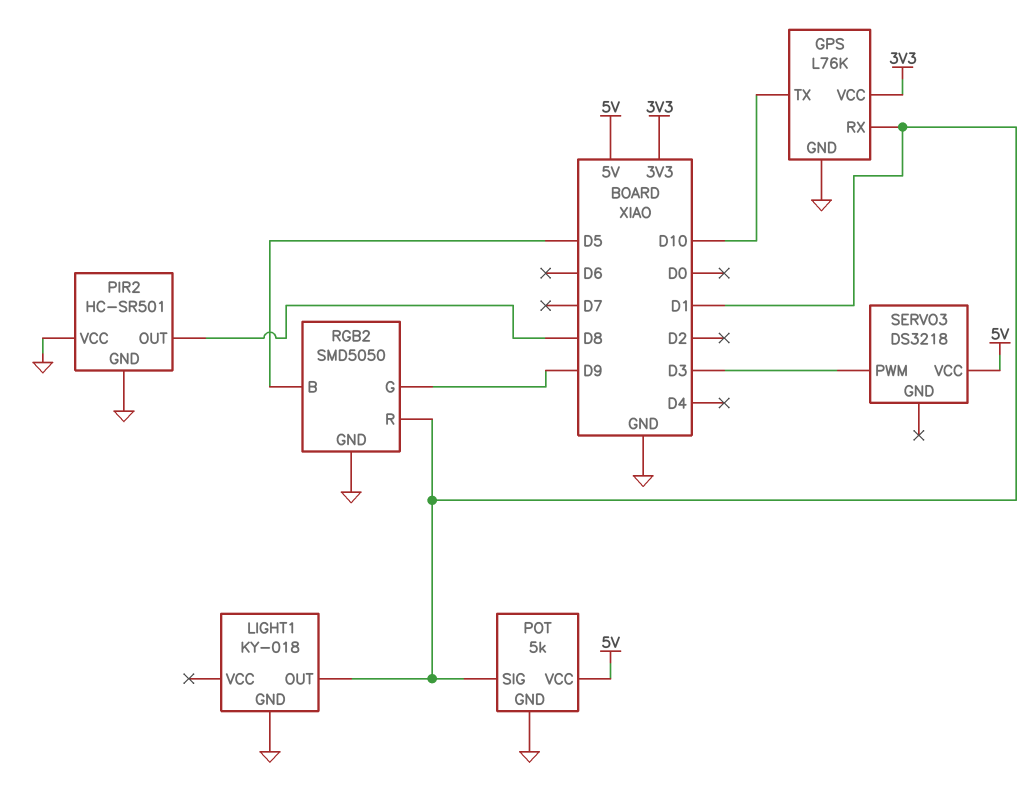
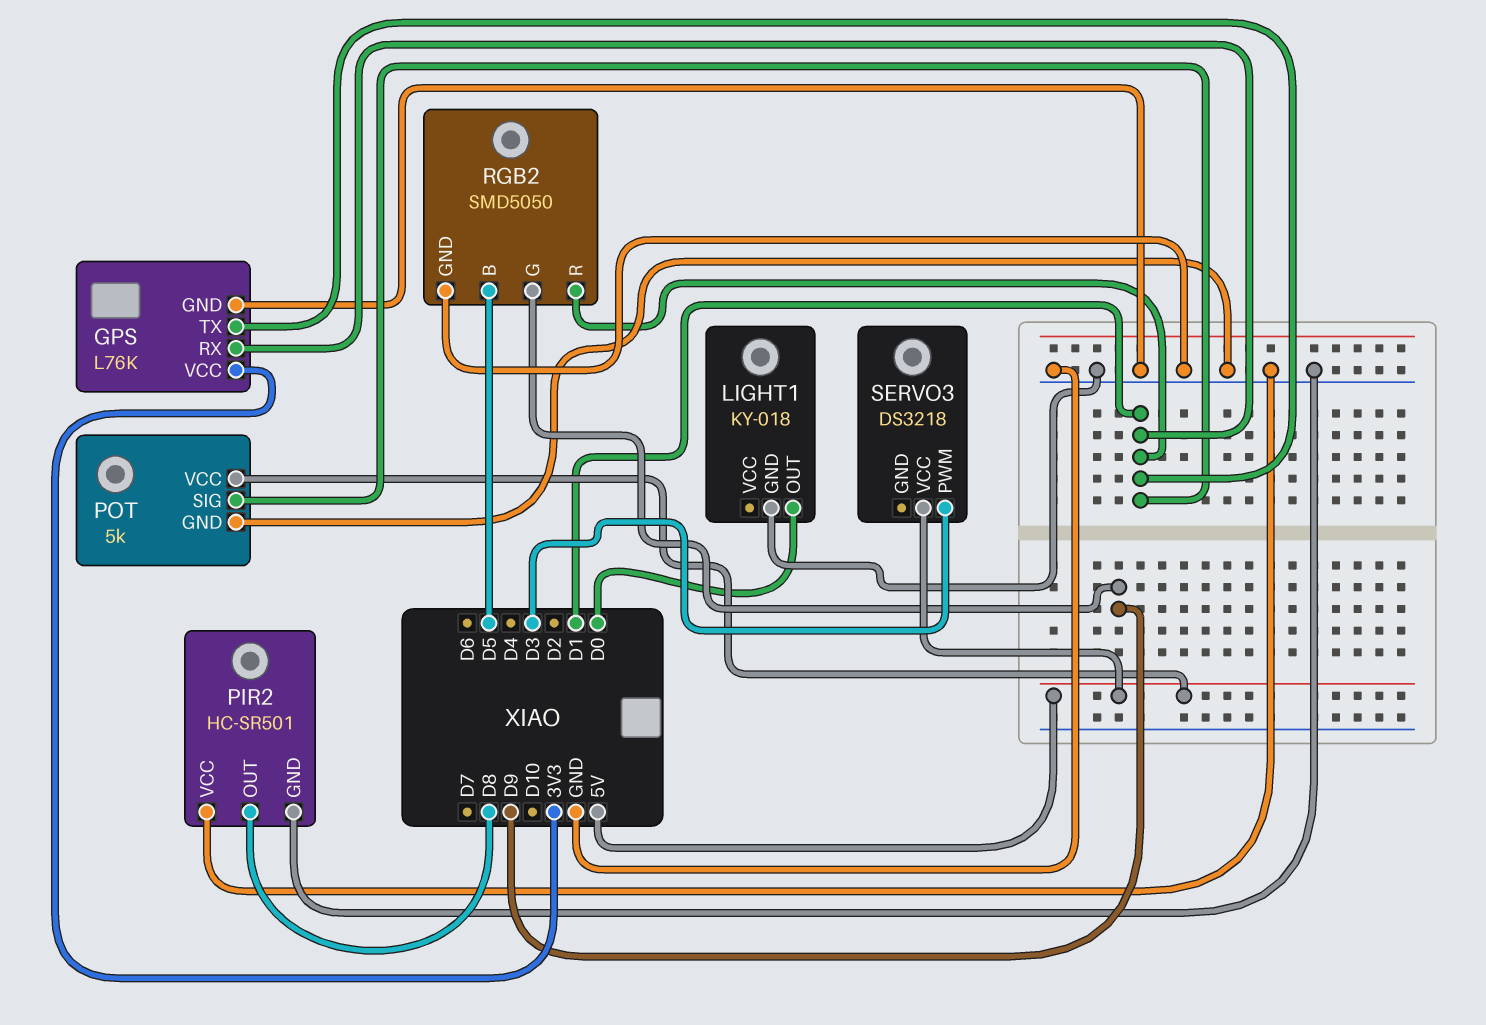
GPS pin TX: D10 -> D1
LIGHT1 pin OUT: D1 -> D0

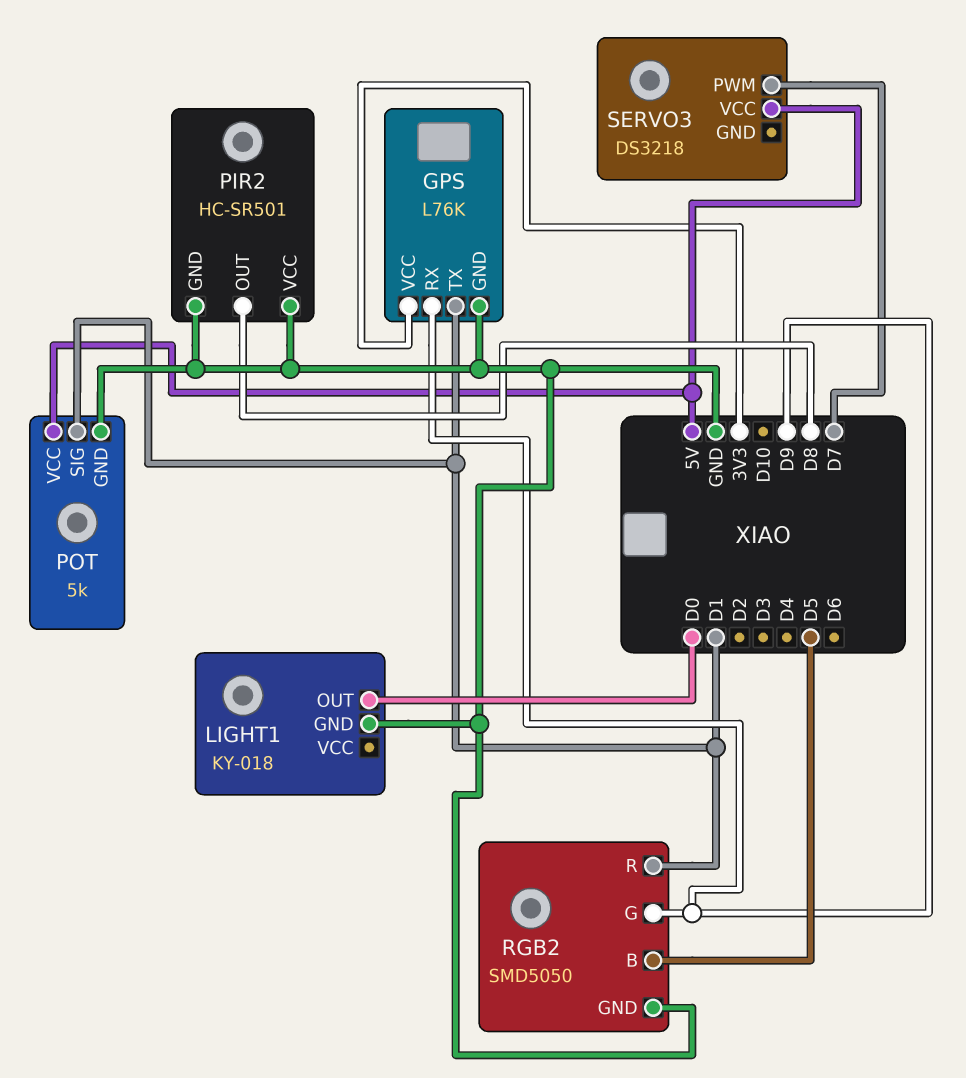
GPS pin RX: D1 -> D9
SERVO3 pin PWM: D3 -> D7

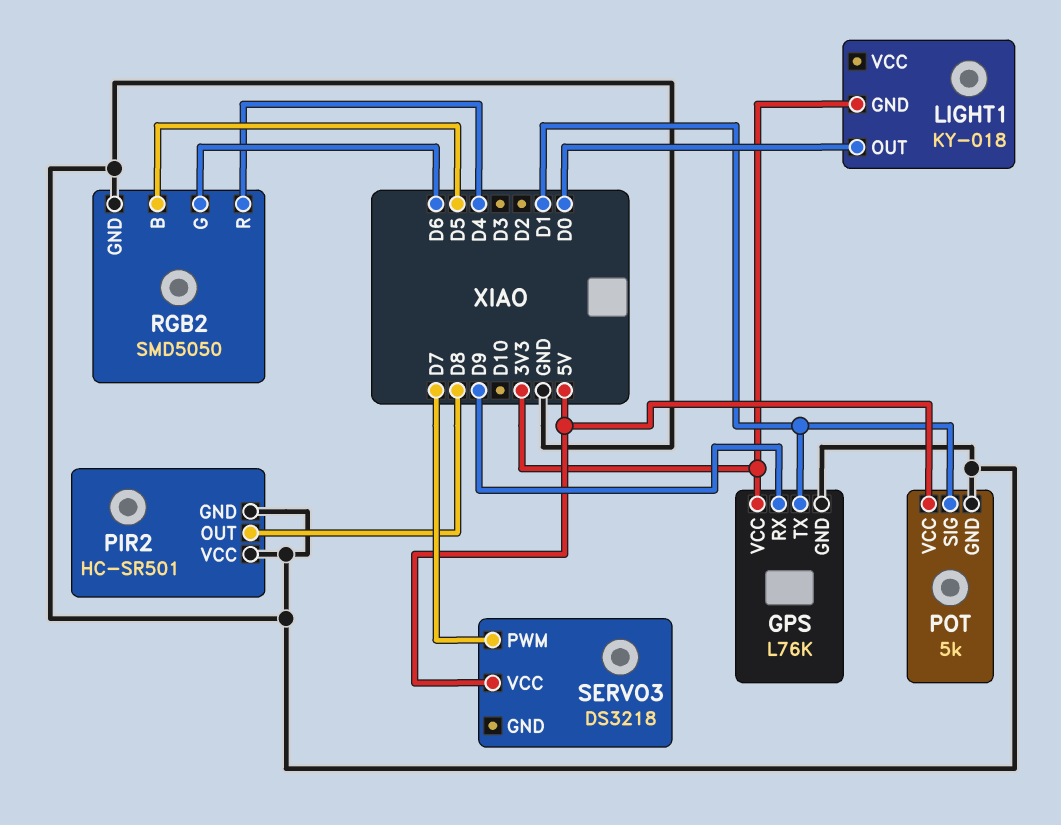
LIGHT1 pin GND: GND -> 3V3
RGB2 pin G: D9 -> D6
RGB2 pin R: D1 -> D4

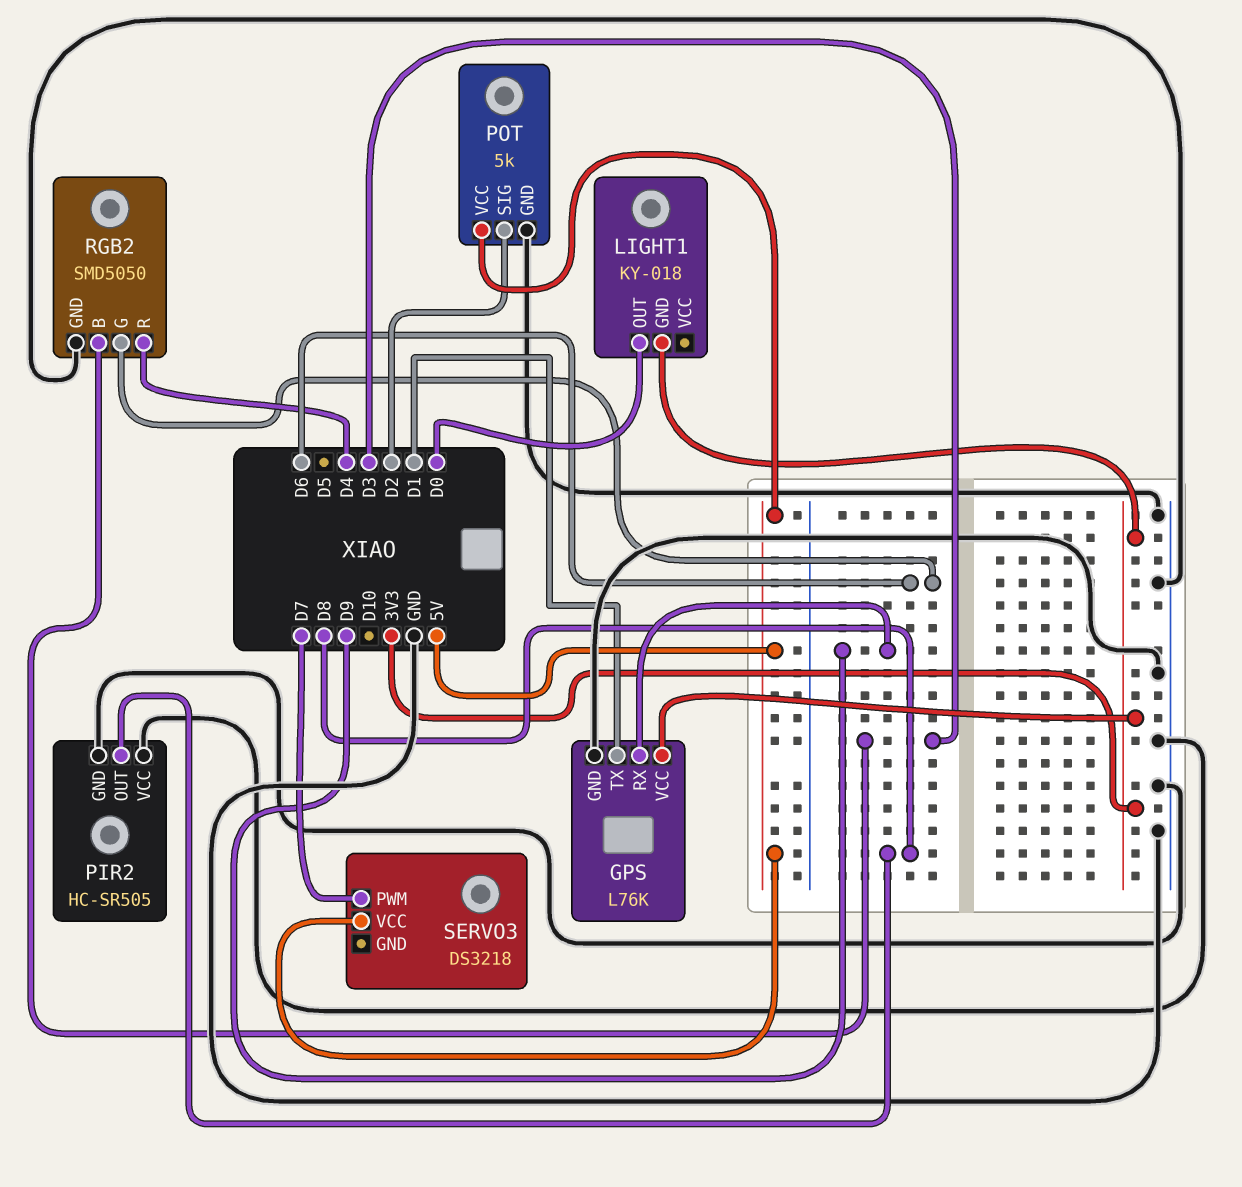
PIR2: HC-SR501 -> HC-SR505
POT pin SIG: D1 -> D2
RGB2 pin B: D5 -> D3

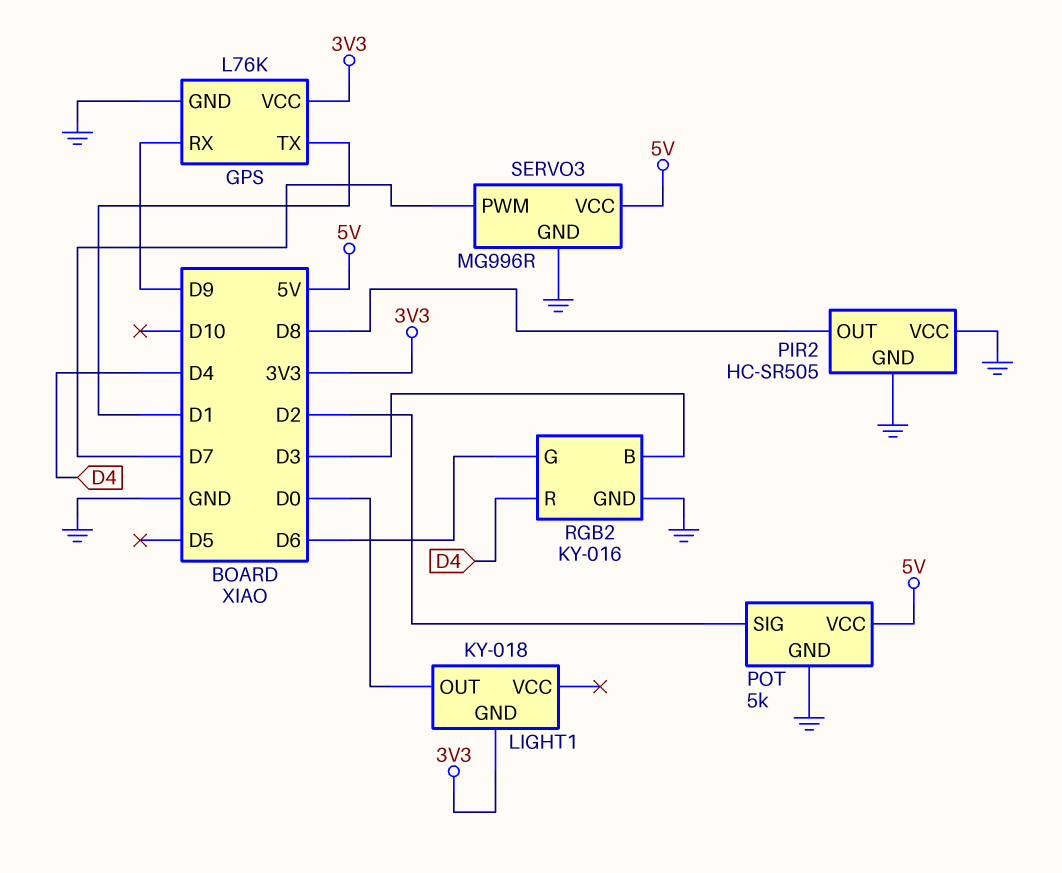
RGB2: SMD5050 -> KY-016
SERVO3: DS3218 -> MG996R
SERVO3 pin GND: none -> GND

